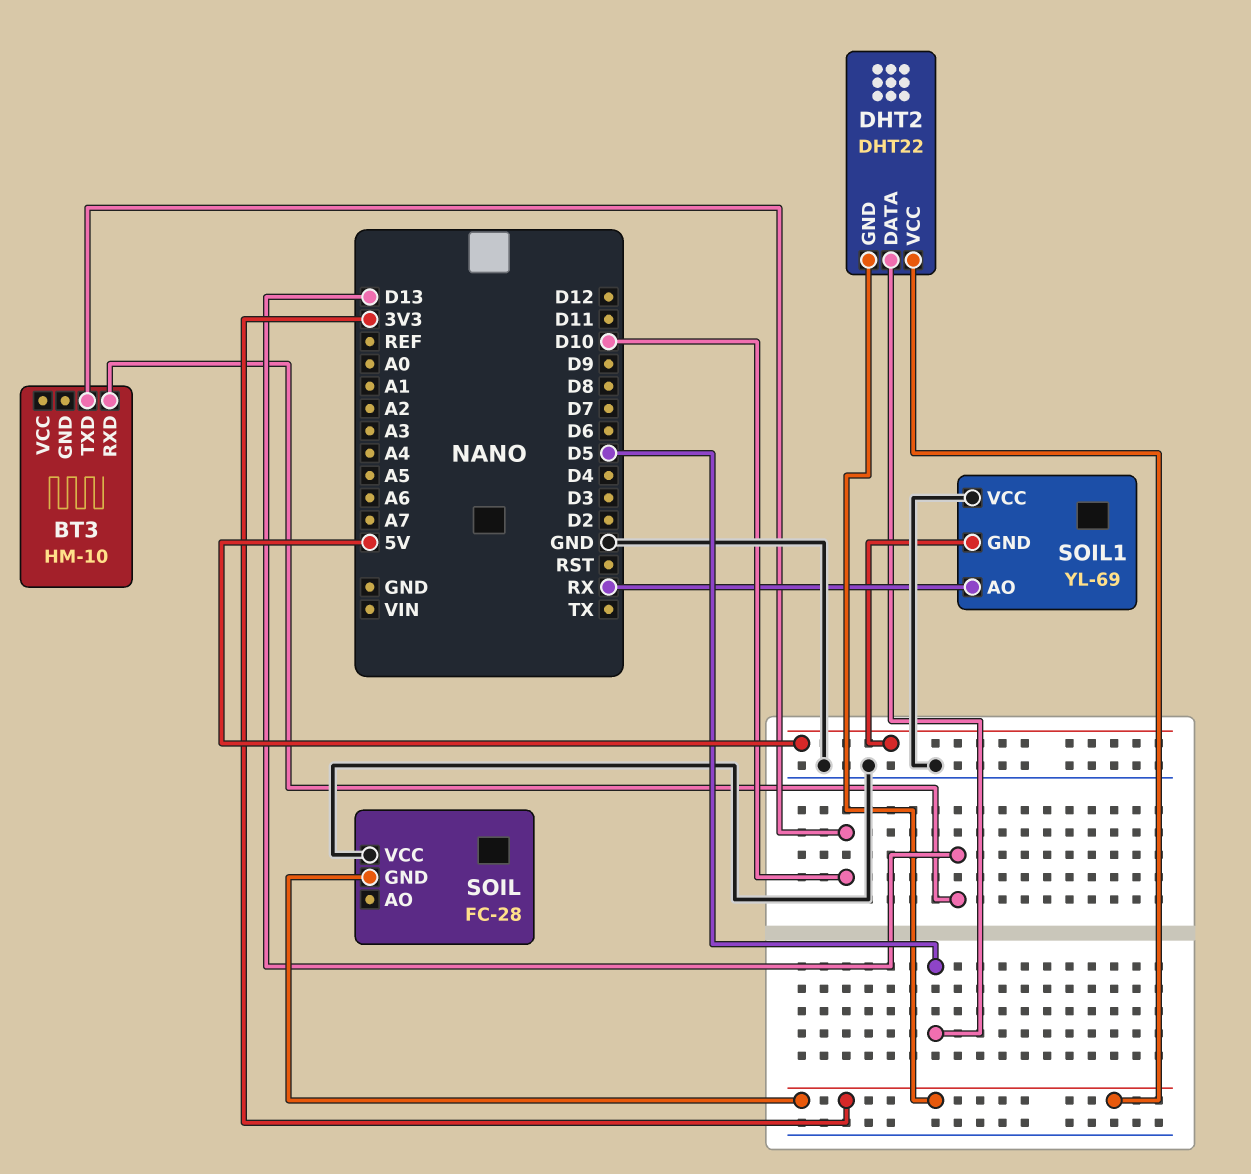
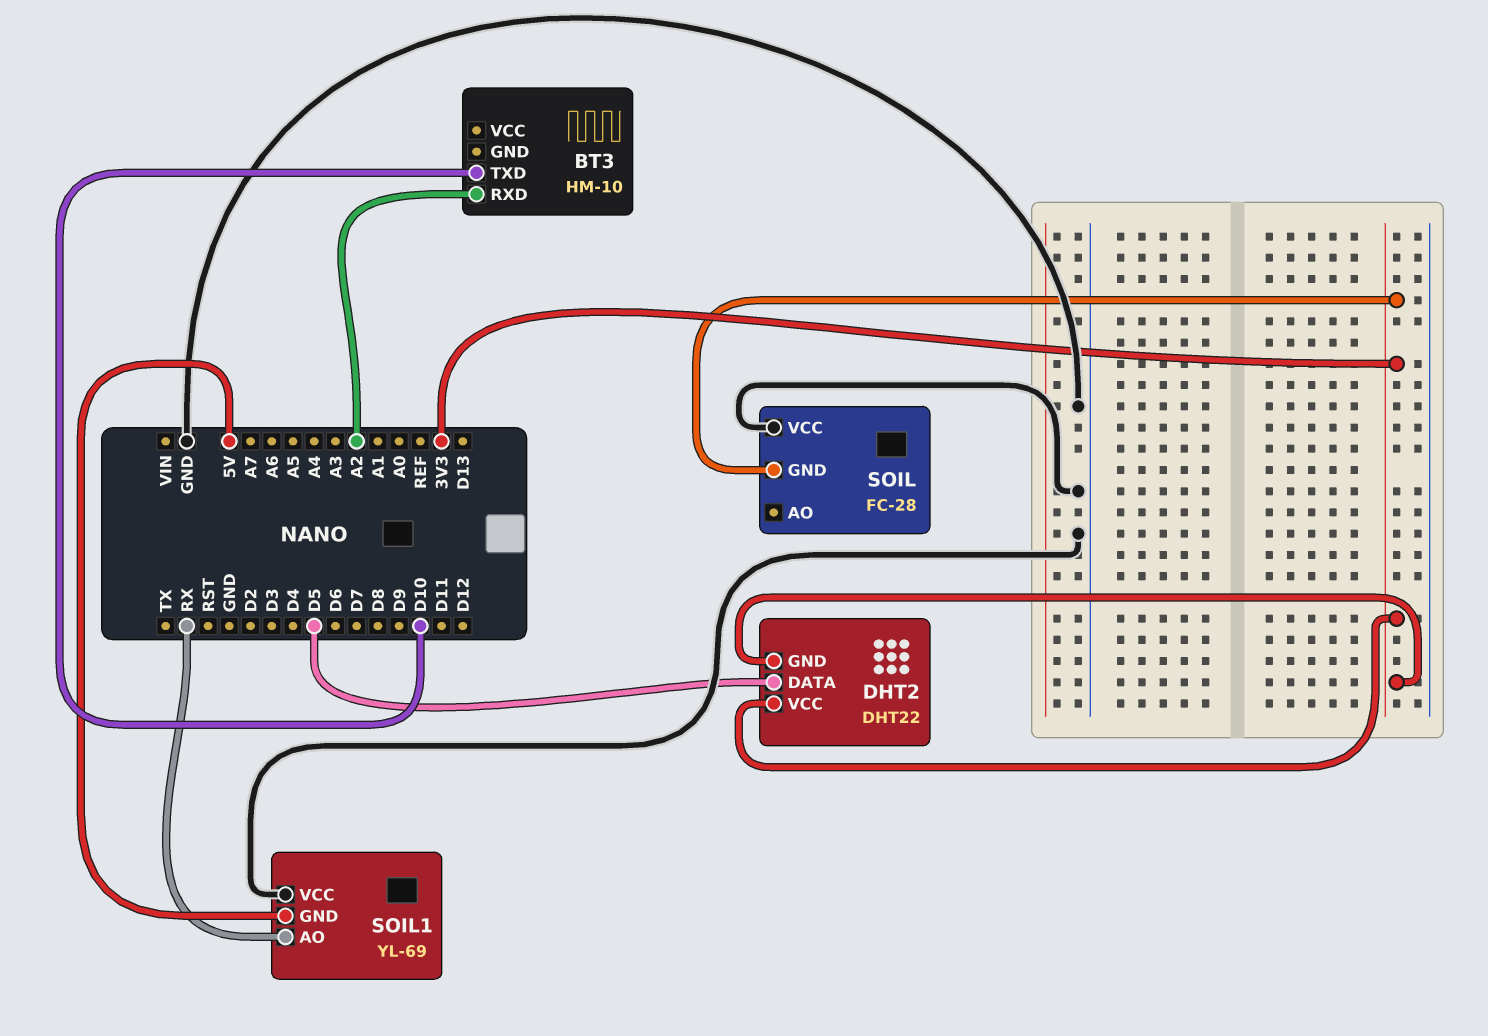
BT3 pin RXD: D13 -> A2

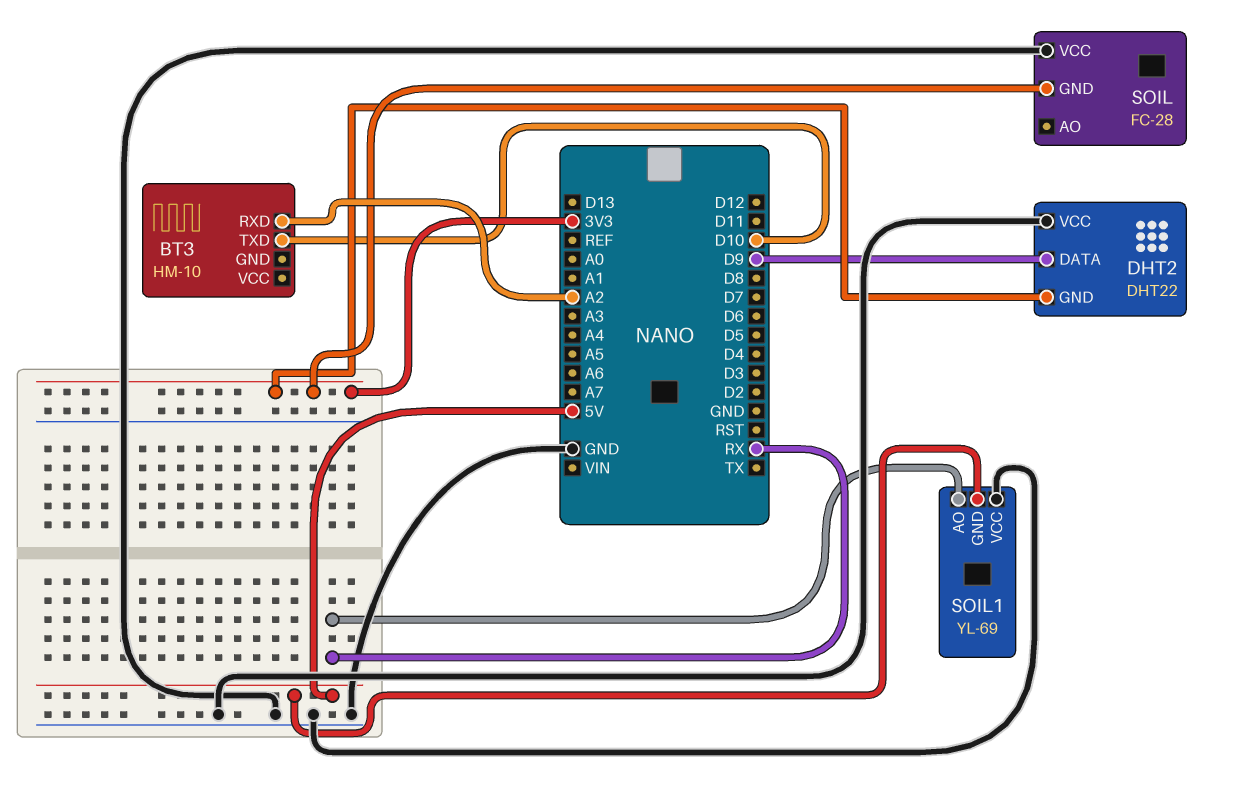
DHT2 pin DATA: D5 -> D9
DHT2 pin VCC: 3V3 -> GND

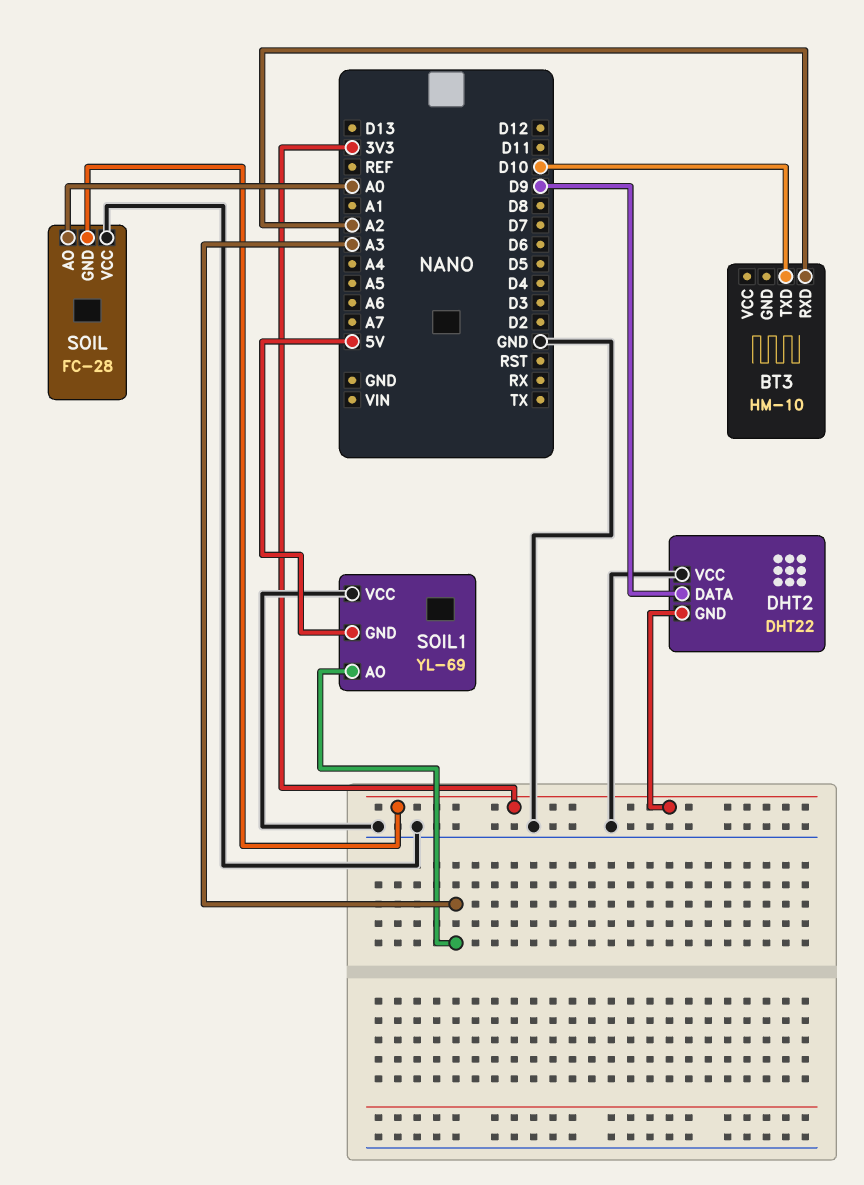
SOIL pin AO: none -> A0
SOIL1 pin AO: RX -> A3

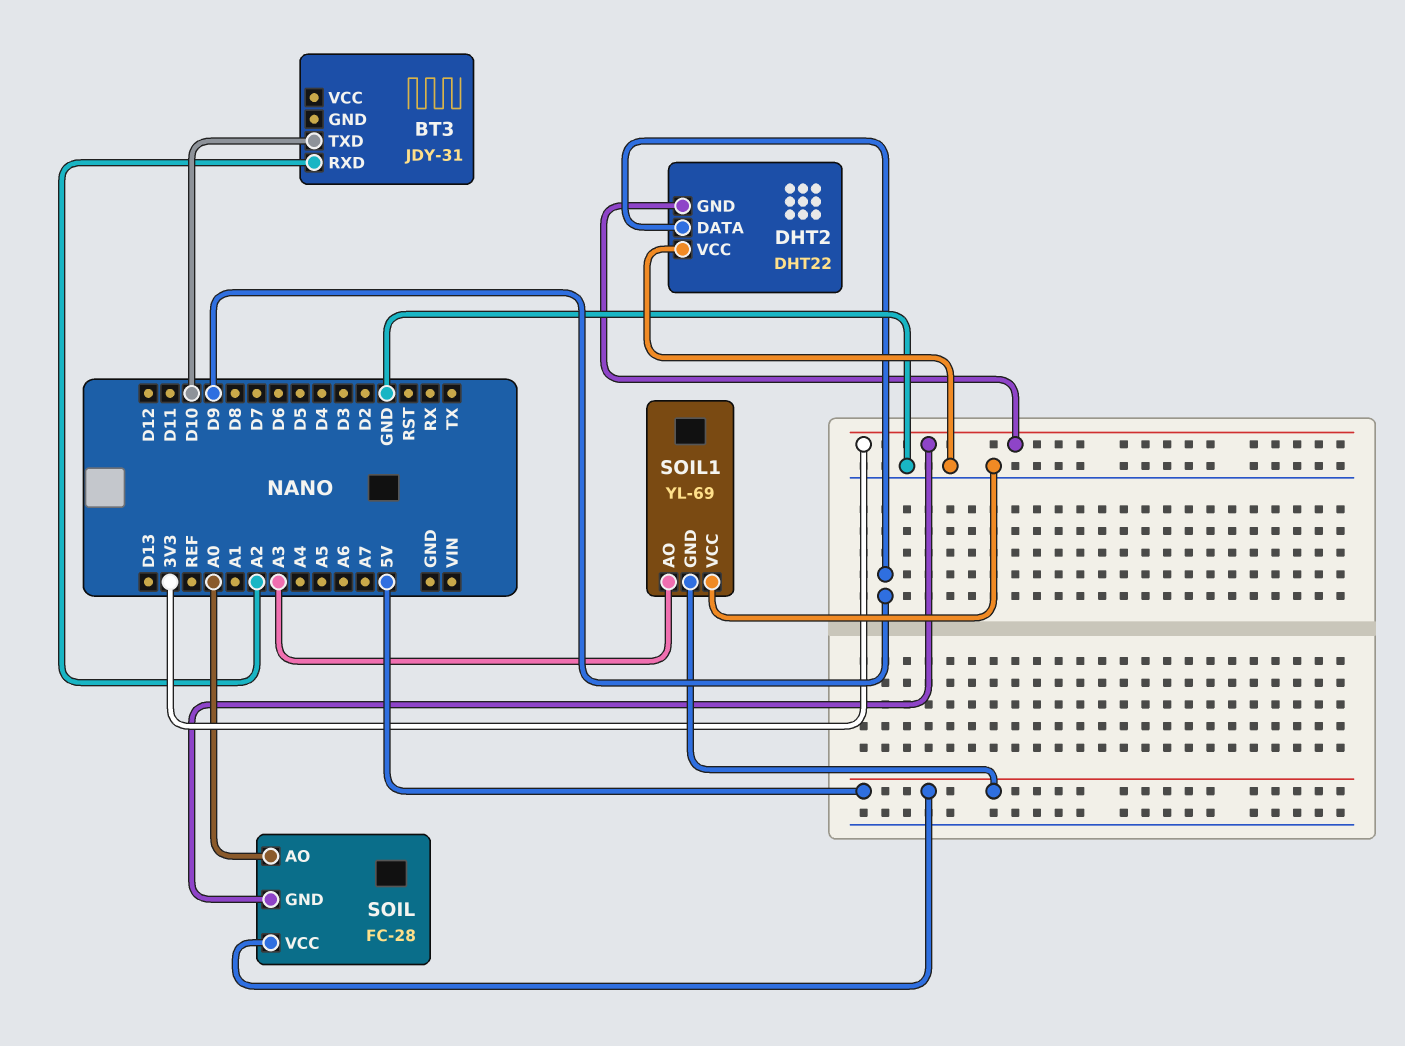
BT3: HM-10 -> JDY-31
SOIL pin VCC: GND -> 5V

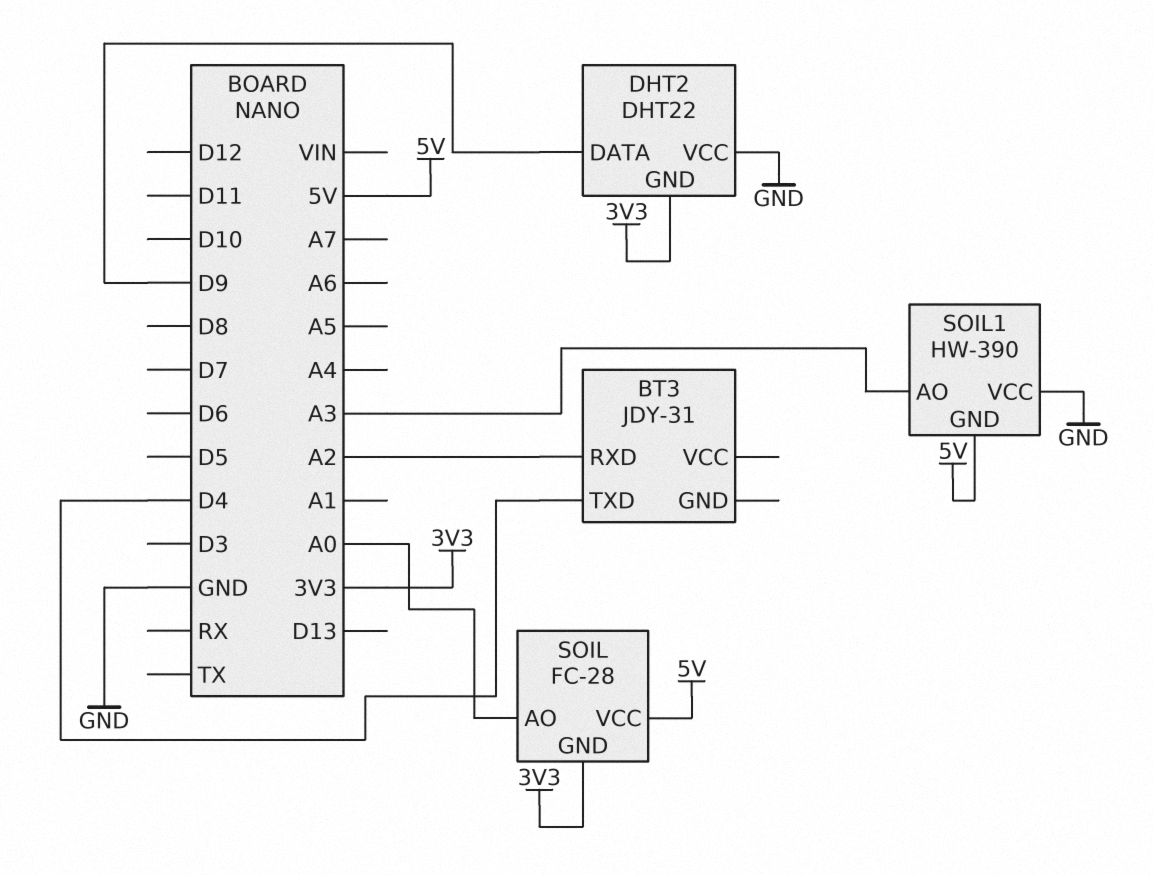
BT3 pin TXD: D10 -> D4
SOIL1: YL-69 -> HW-390

